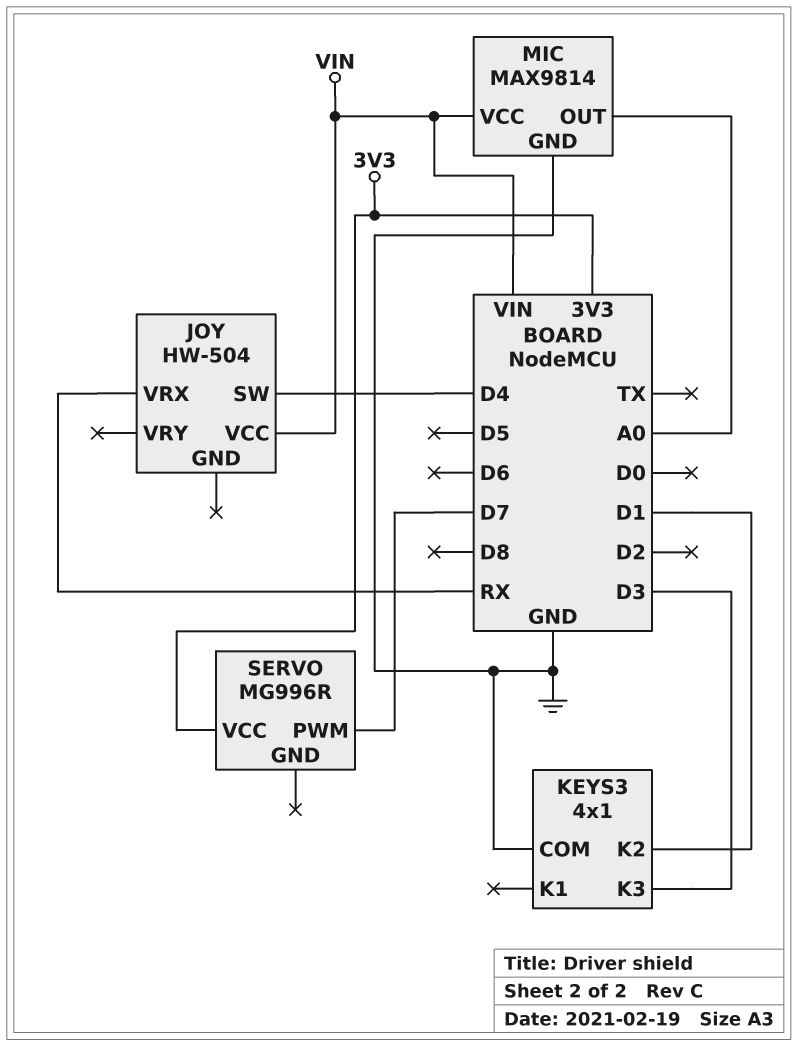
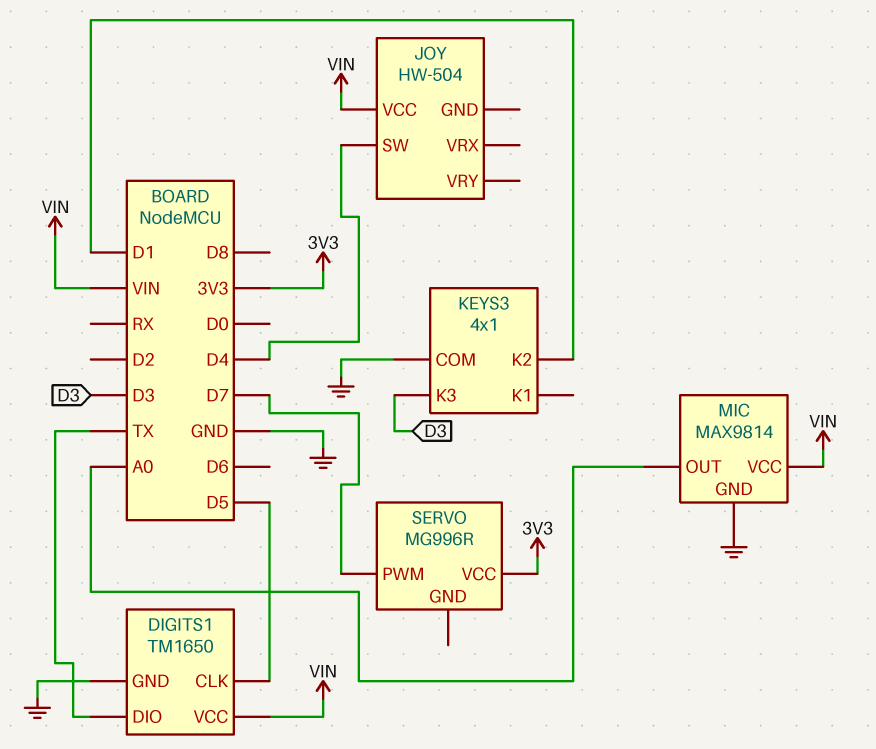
DIGITS1: none -> TM1650
DIGITS1 pin CLK: none -> D5
DIGITS1 pin DIO: none -> TX
DIGITS1 pin GND: none -> GND
DIGITS1 pin VCC: none -> VIN
JOY pin VRX: RX -> none

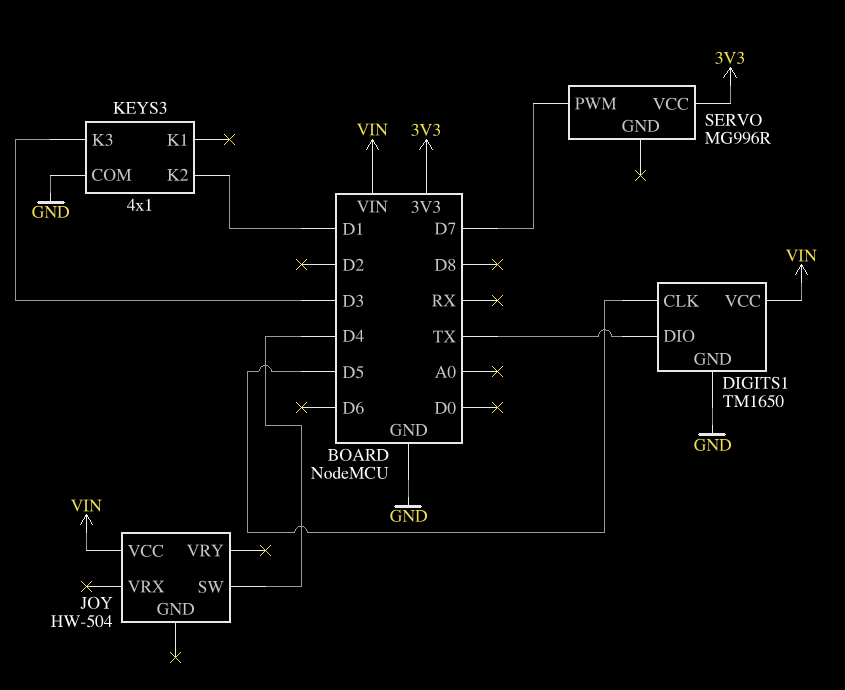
MIC: MAX9814 -> none
MIC pin GND: GND -> none
MIC pin OUT: A0 -> none
MIC pin VCC: VIN -> none

